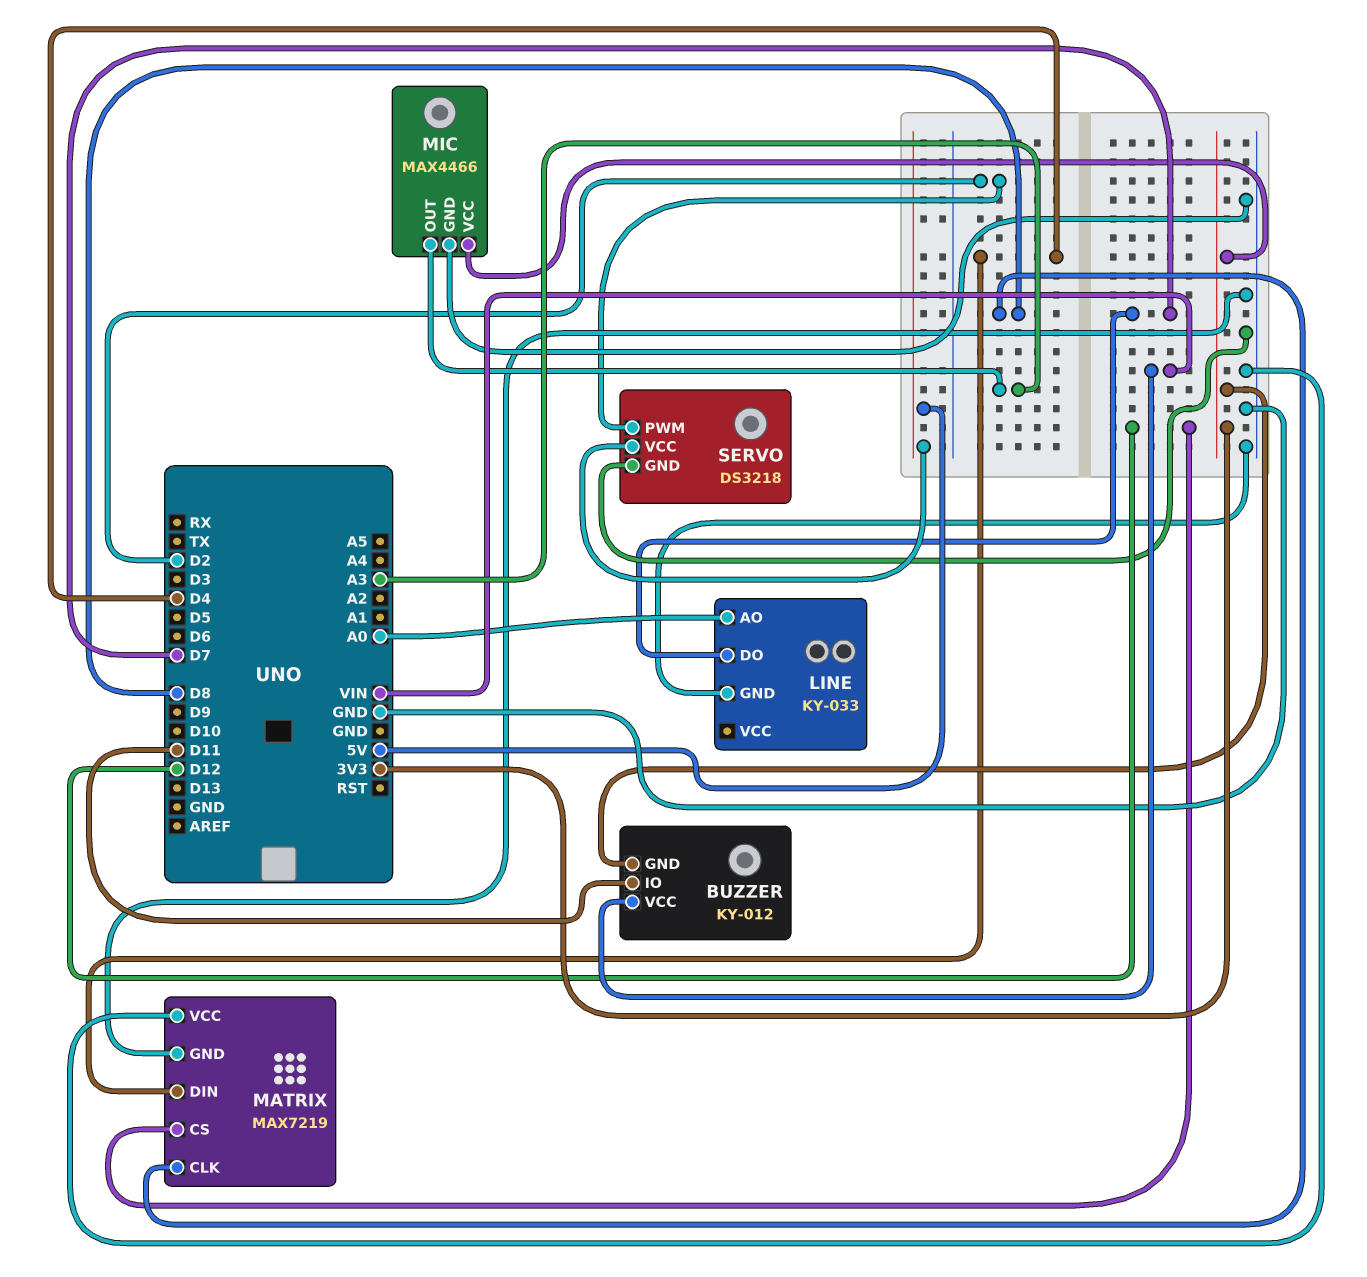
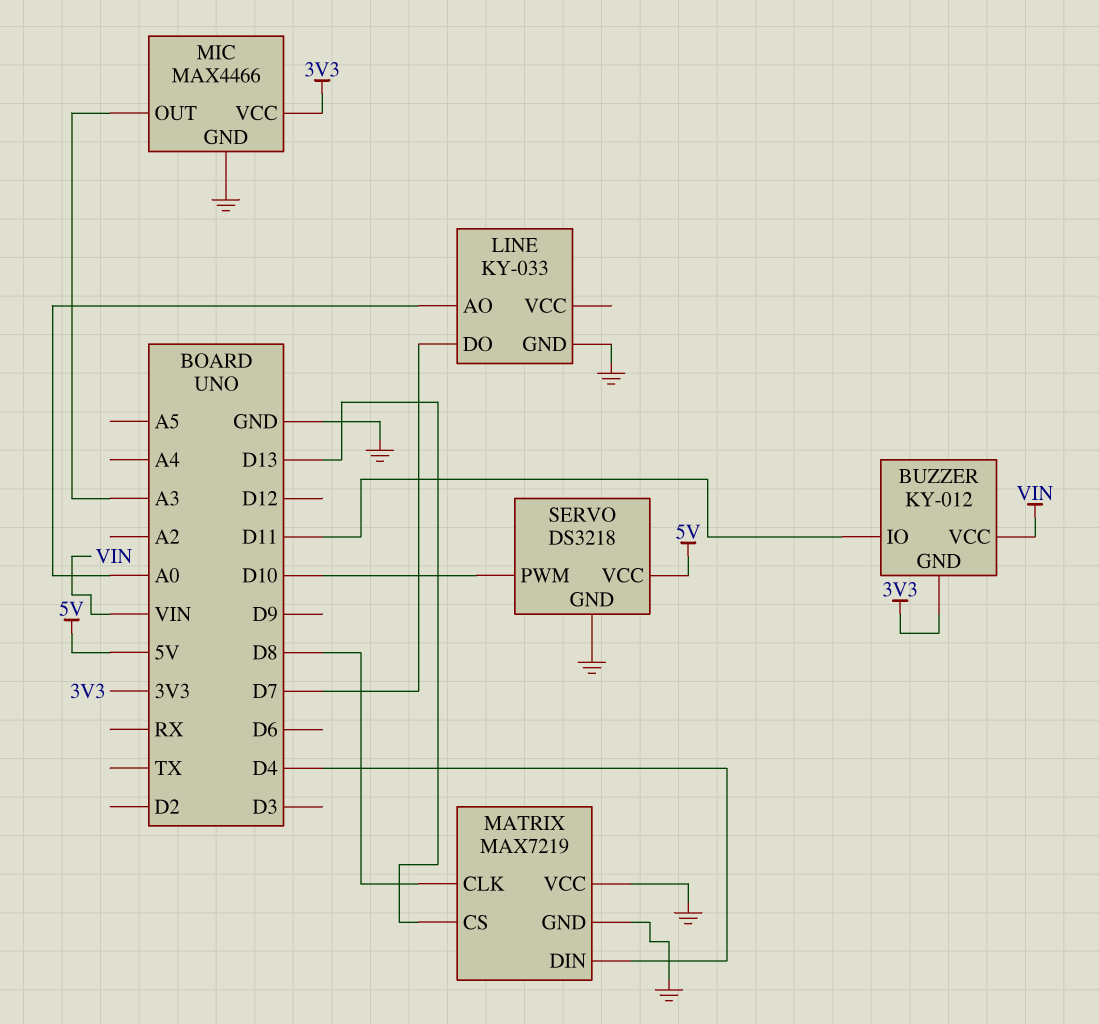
MATRIX pin CS: D12 -> D13
SERVO pin PWM: D2 -> D10

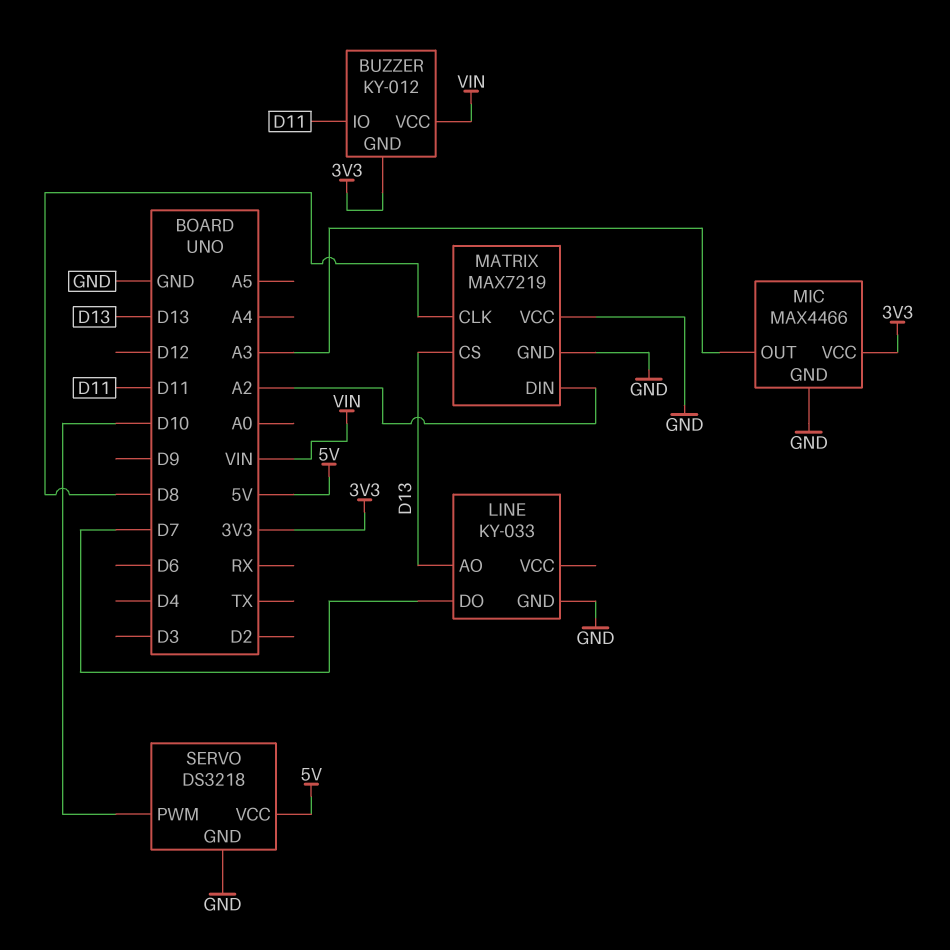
LINE pin AO: A0 -> D13
MATRIX pin DIN: D4 -> A2

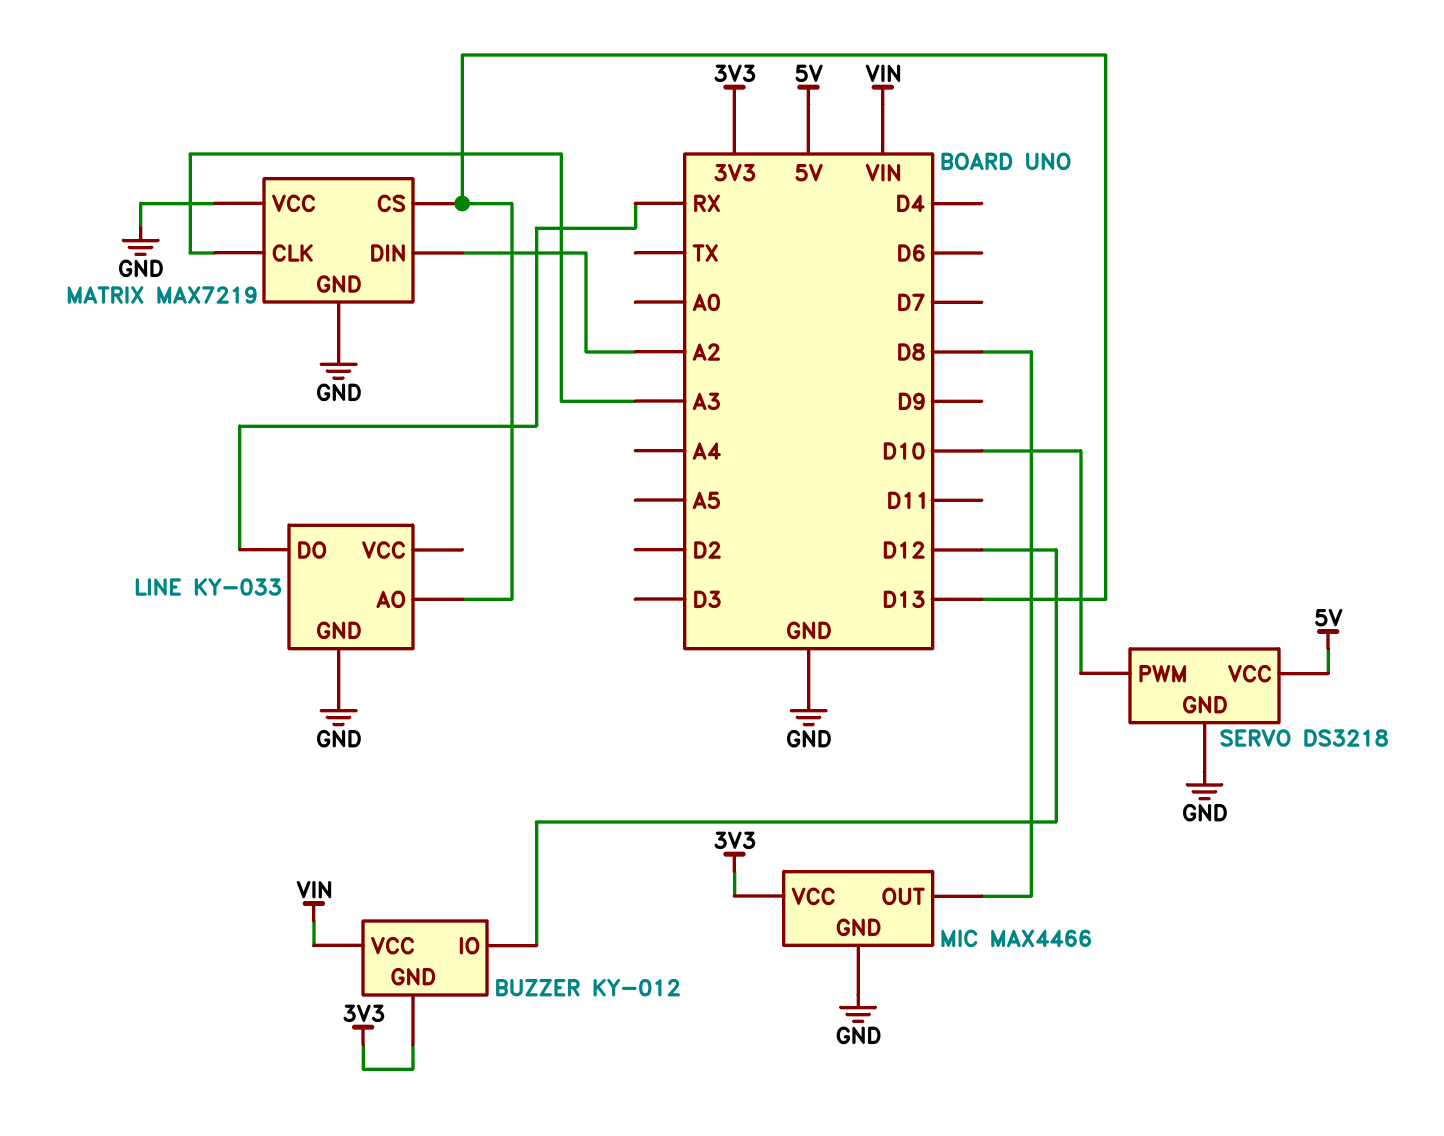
BUZZER pin IO: D11 -> D12
LINE pin DO: D7 -> RX
MATRIX pin CLK: D8 -> A3
MIC pin OUT: A3 -> D8

